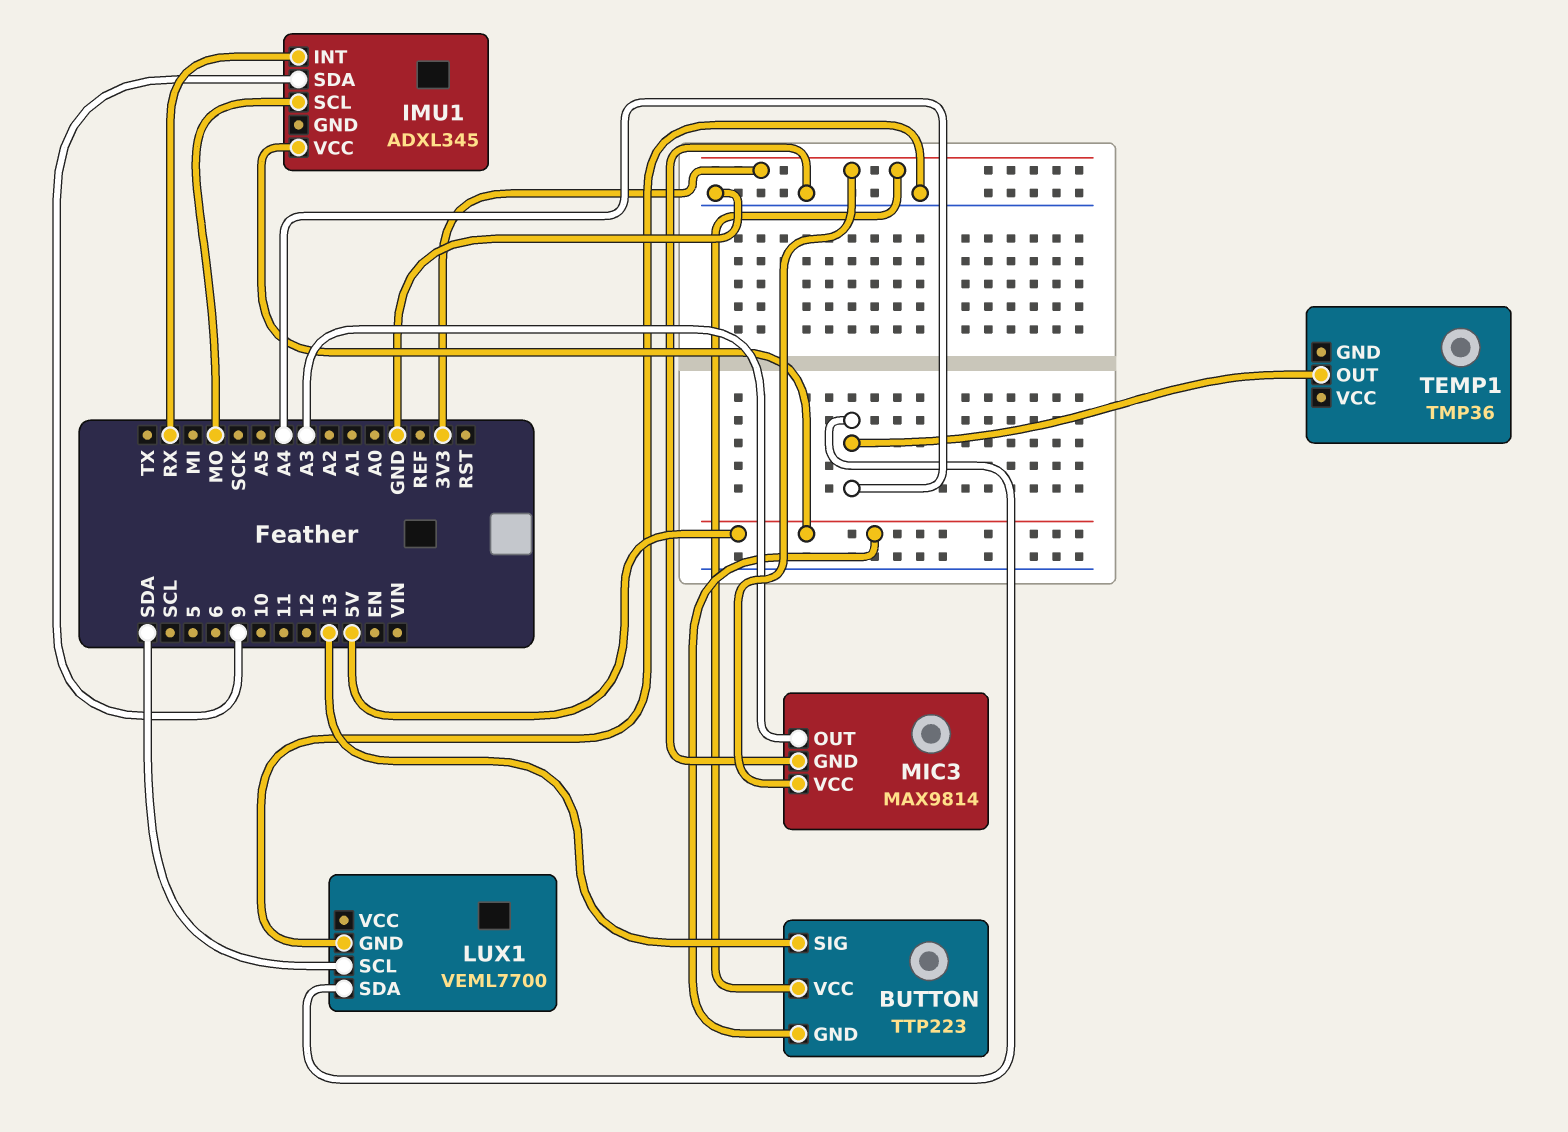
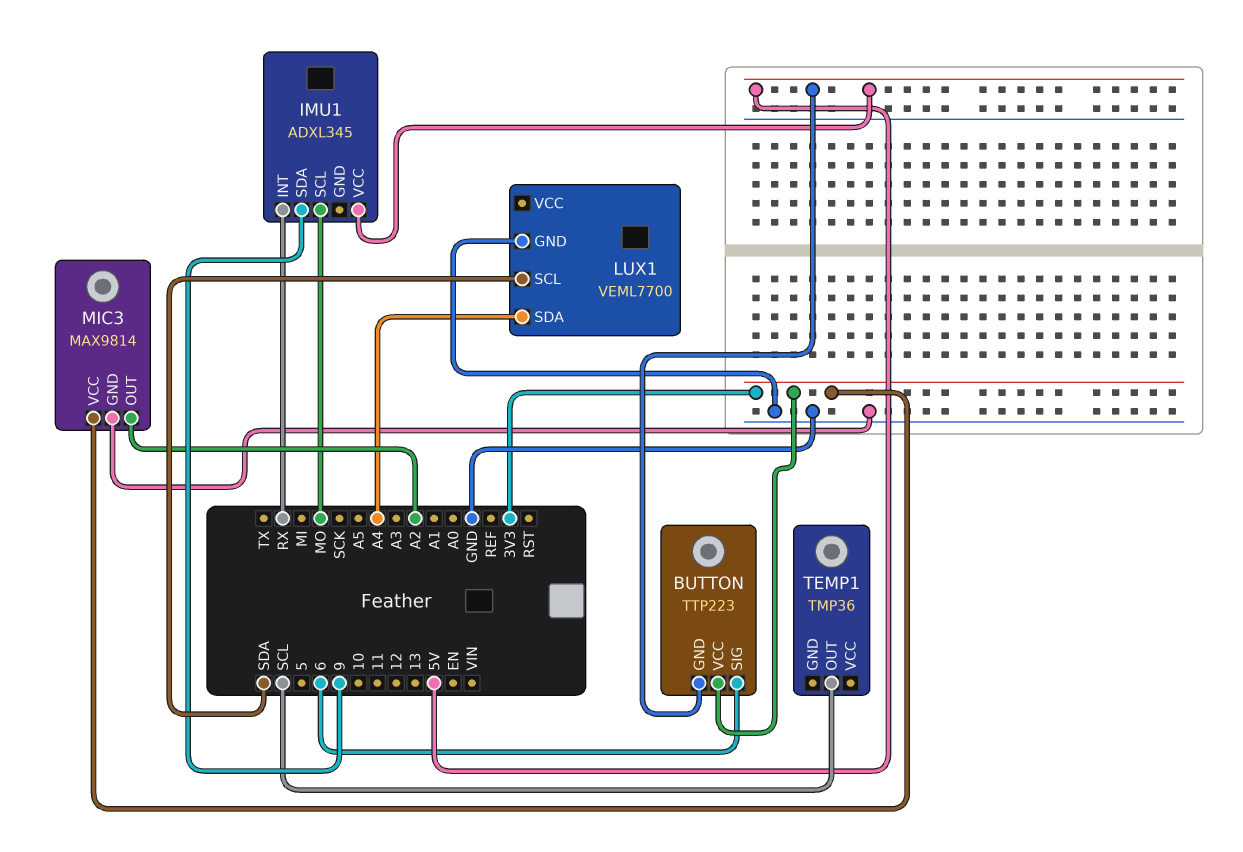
BUTTON pin SIG: 13 -> 6
MIC3 pin OUT: A3 -> A2
TEMP1 pin OUT: A4 -> SCL

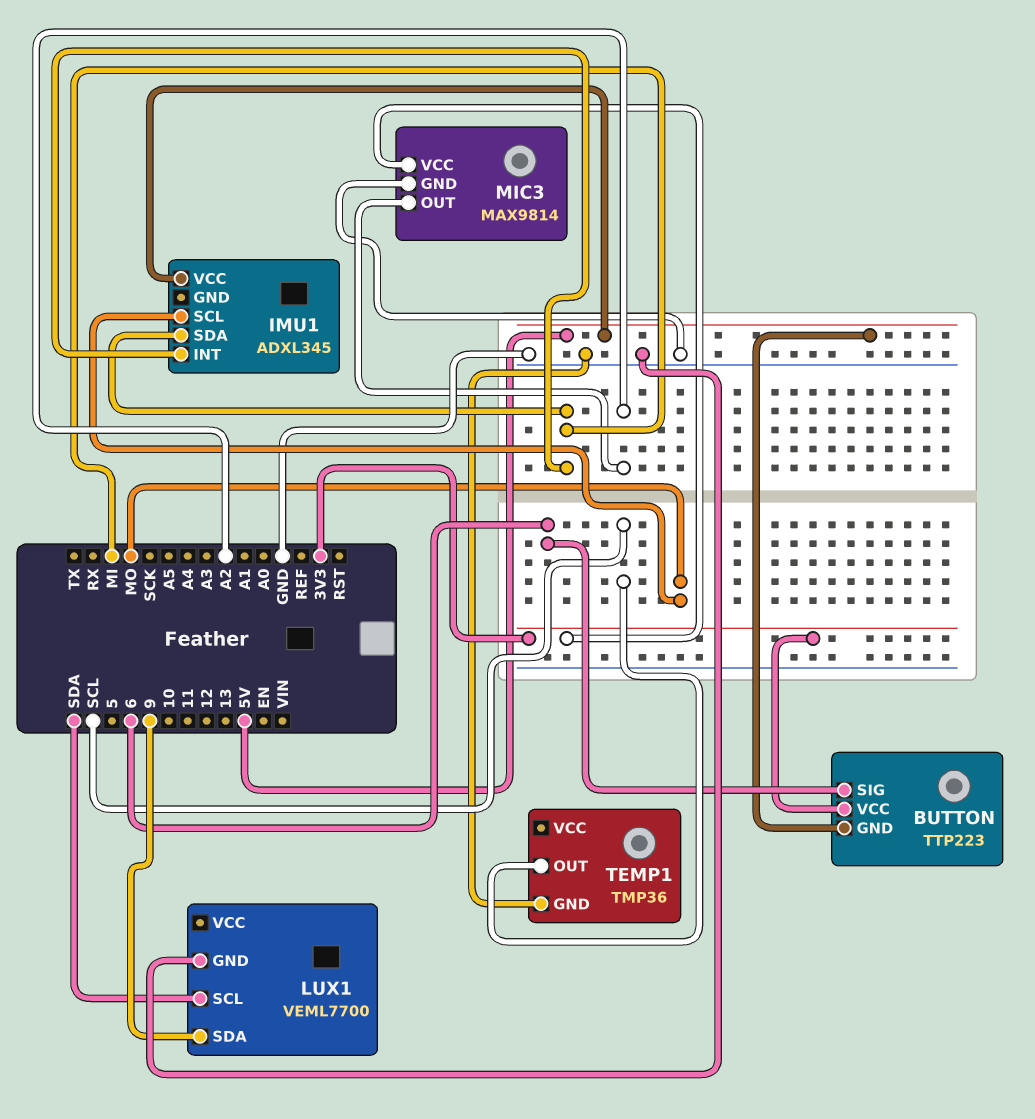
IMU1 pin INT: RX -> MI
IMU1 pin SDA: 9 -> MI
LUX1 pin SDA: A4 -> 9
TEMP1 pin GND: none -> GND

